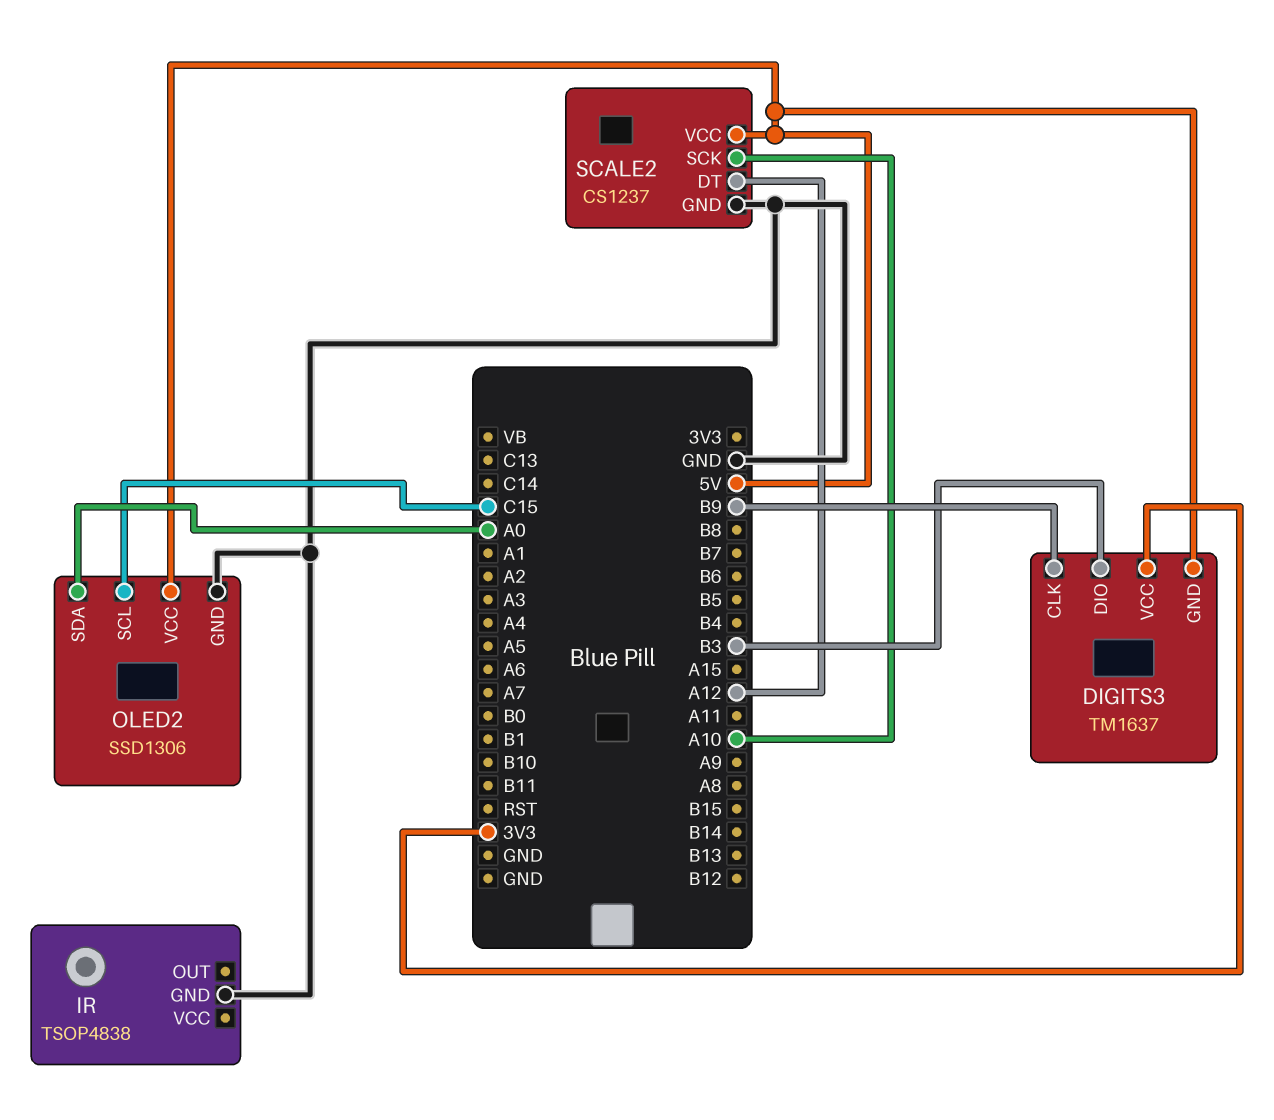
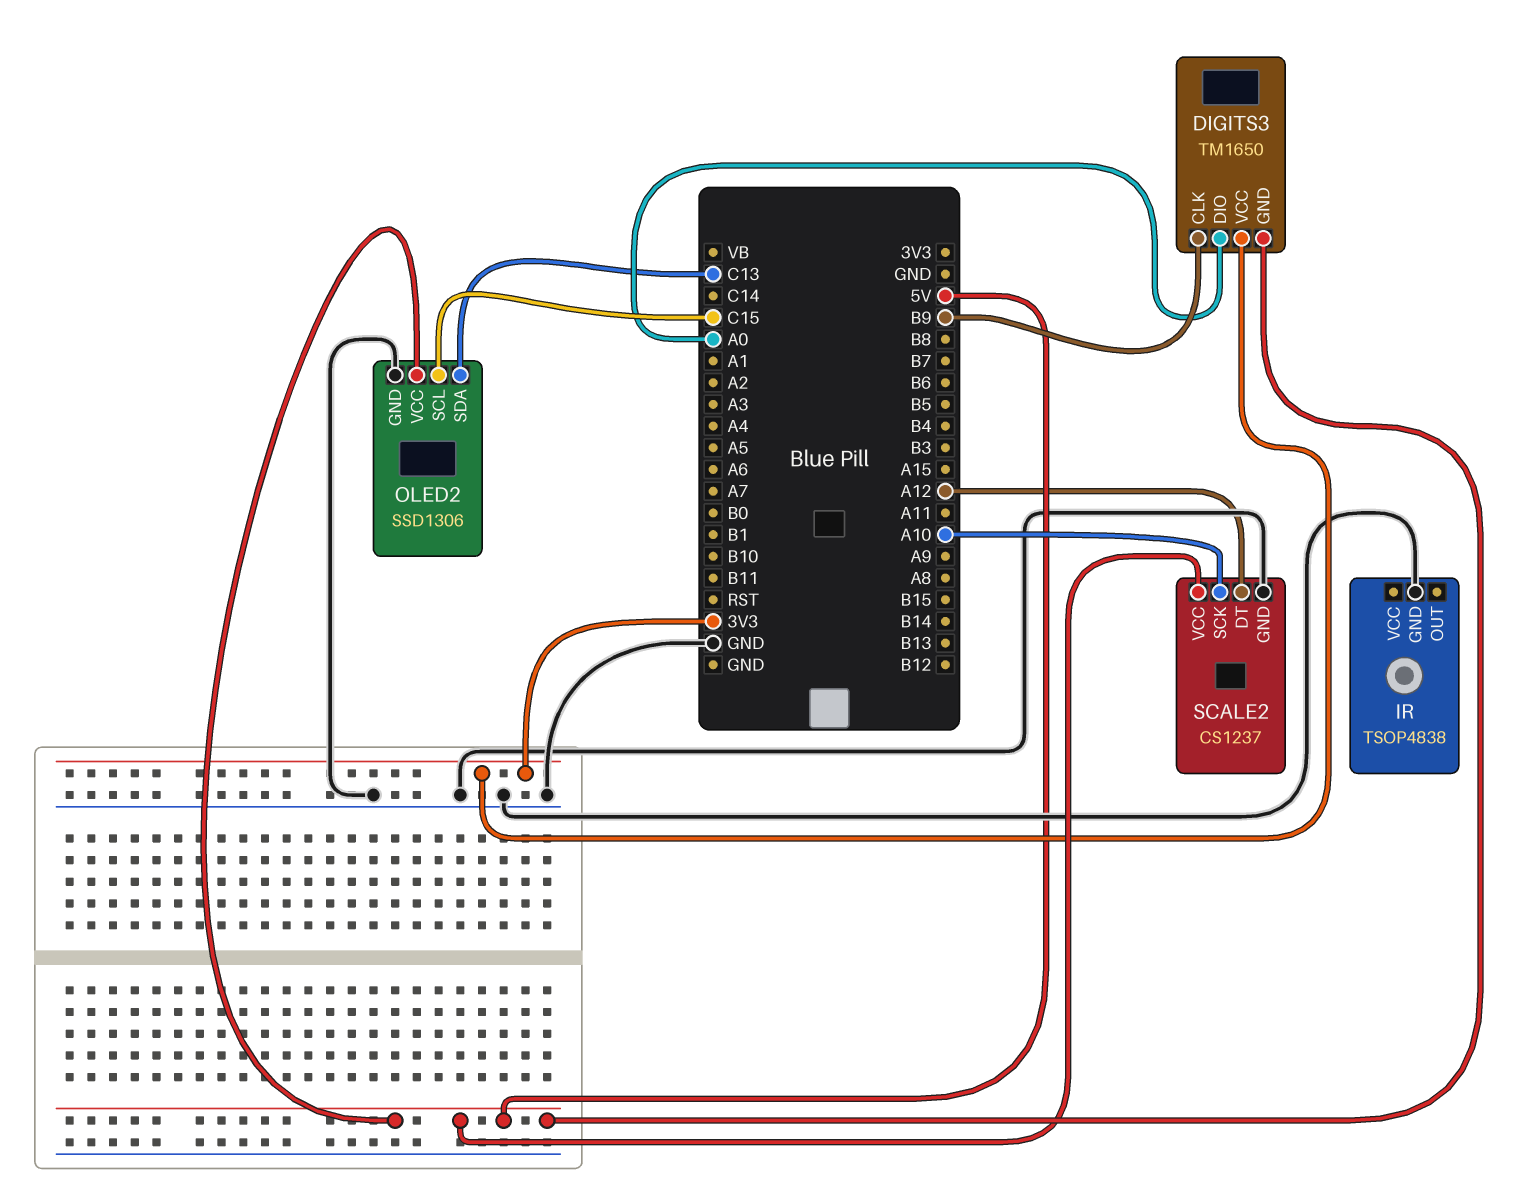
DIGITS3: TM1637 -> TM1650
DIGITS3 pin DIO: B3 -> A0
OLED2 pin SDA: A0 -> C13

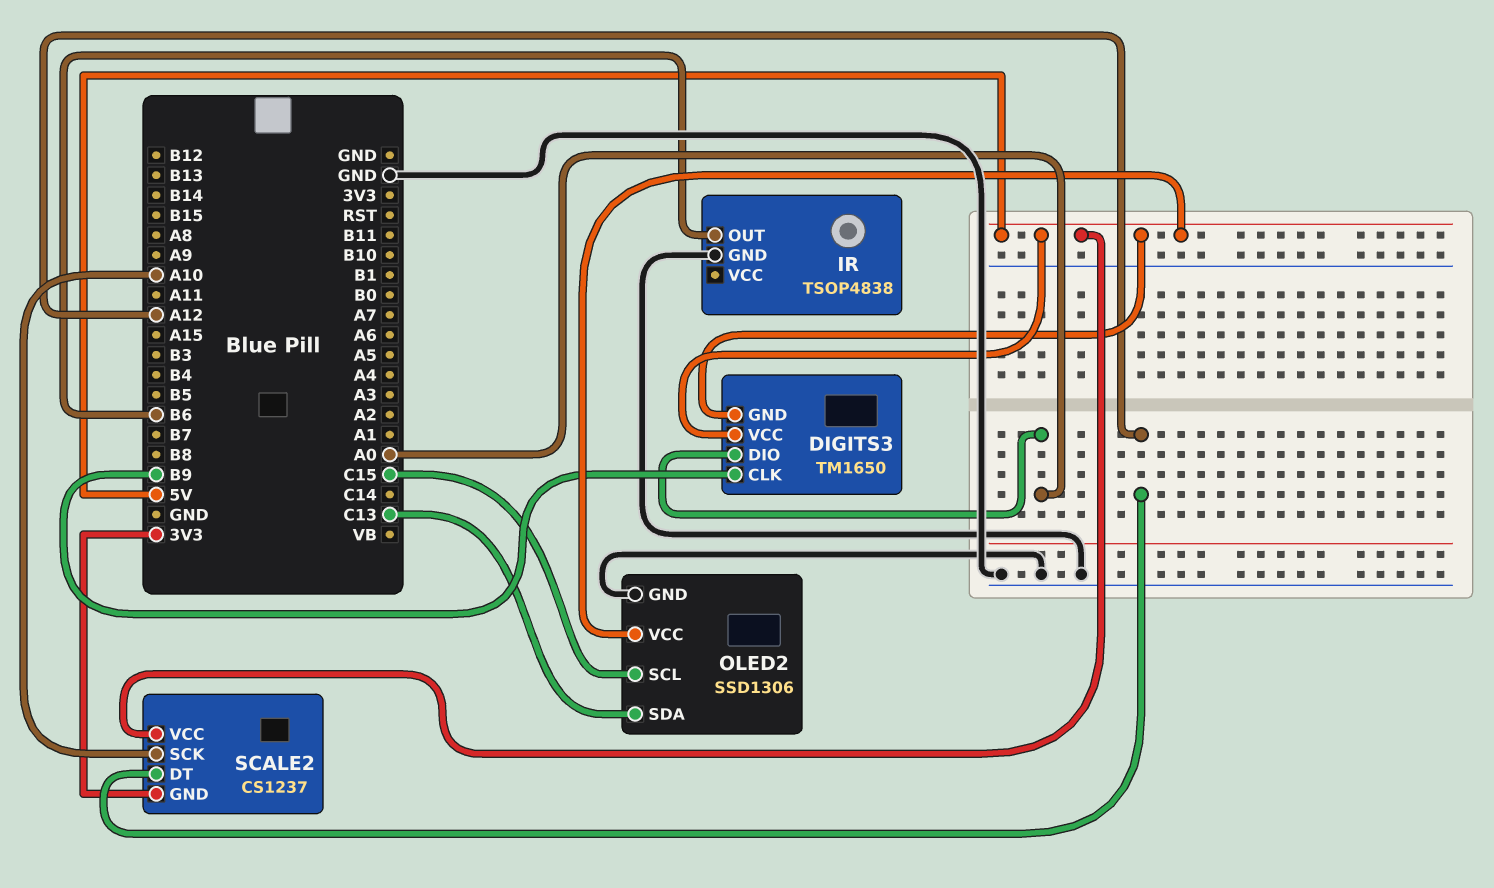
DIGITS3 pin VCC: 3V3 -> 5V
IR pin OUT: none -> B6
SCALE2 pin GND: GND -> 3V3

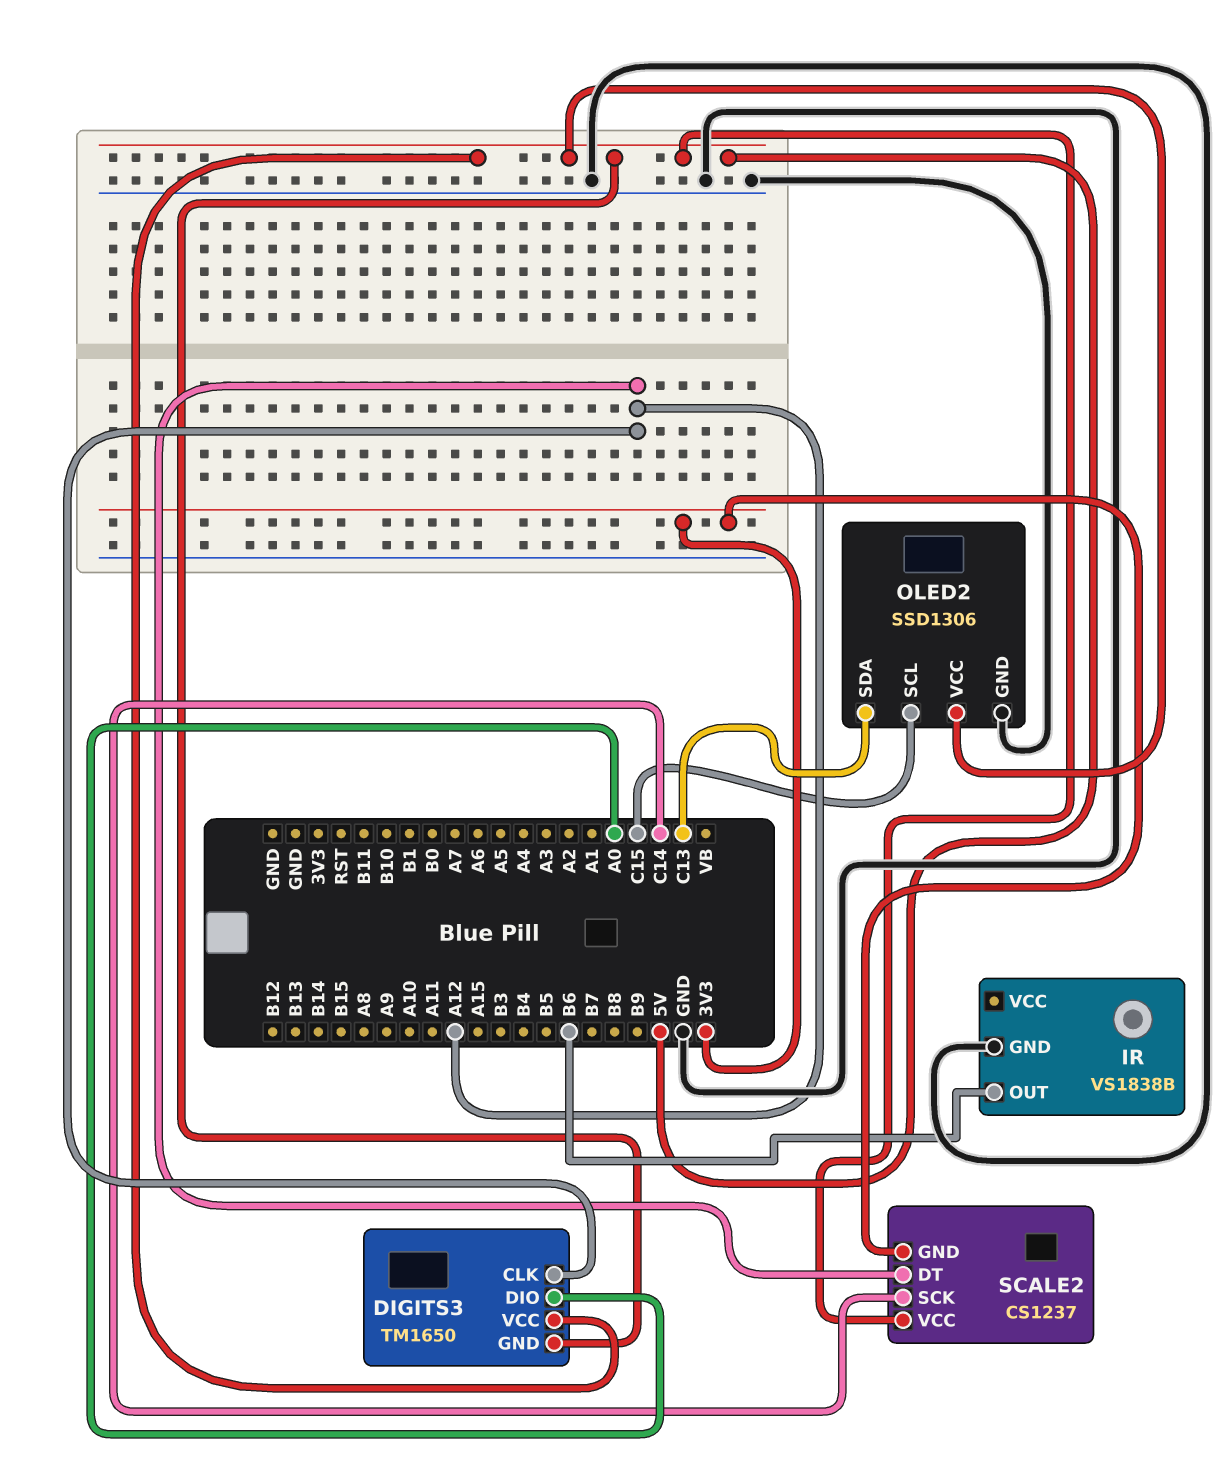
DIGITS3 pin CLK: B9 -> A12
IR: TSOP4838 -> VS1838B
SCALE2 pin SCK: A10 -> C14

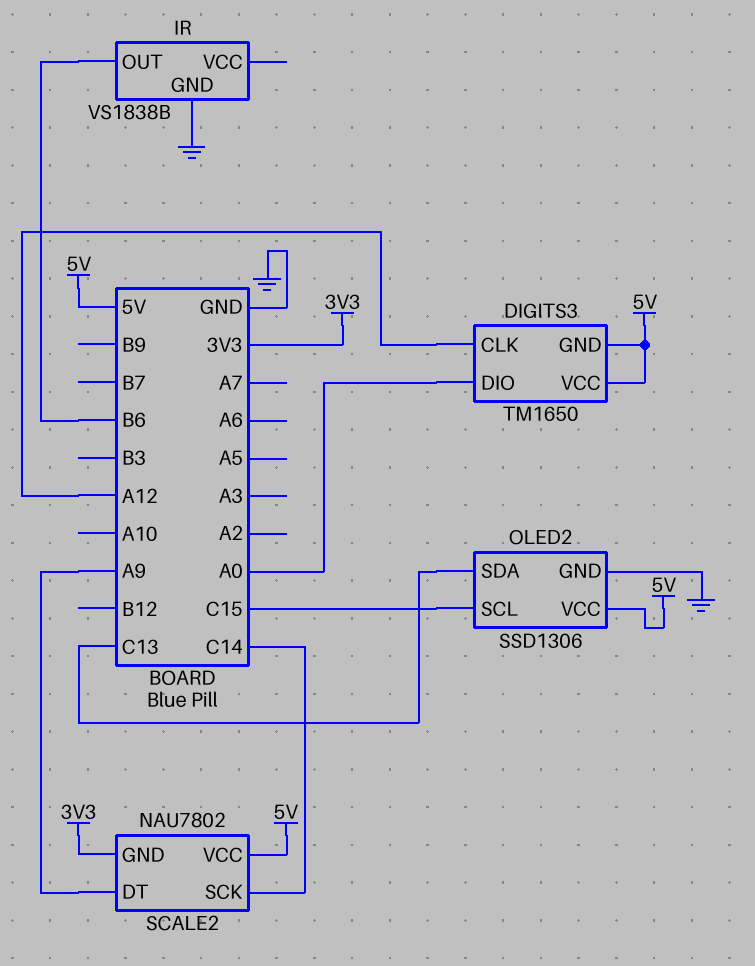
SCALE2: CS1237 -> NAU7802
SCALE2 pin DT: A12 -> A9

